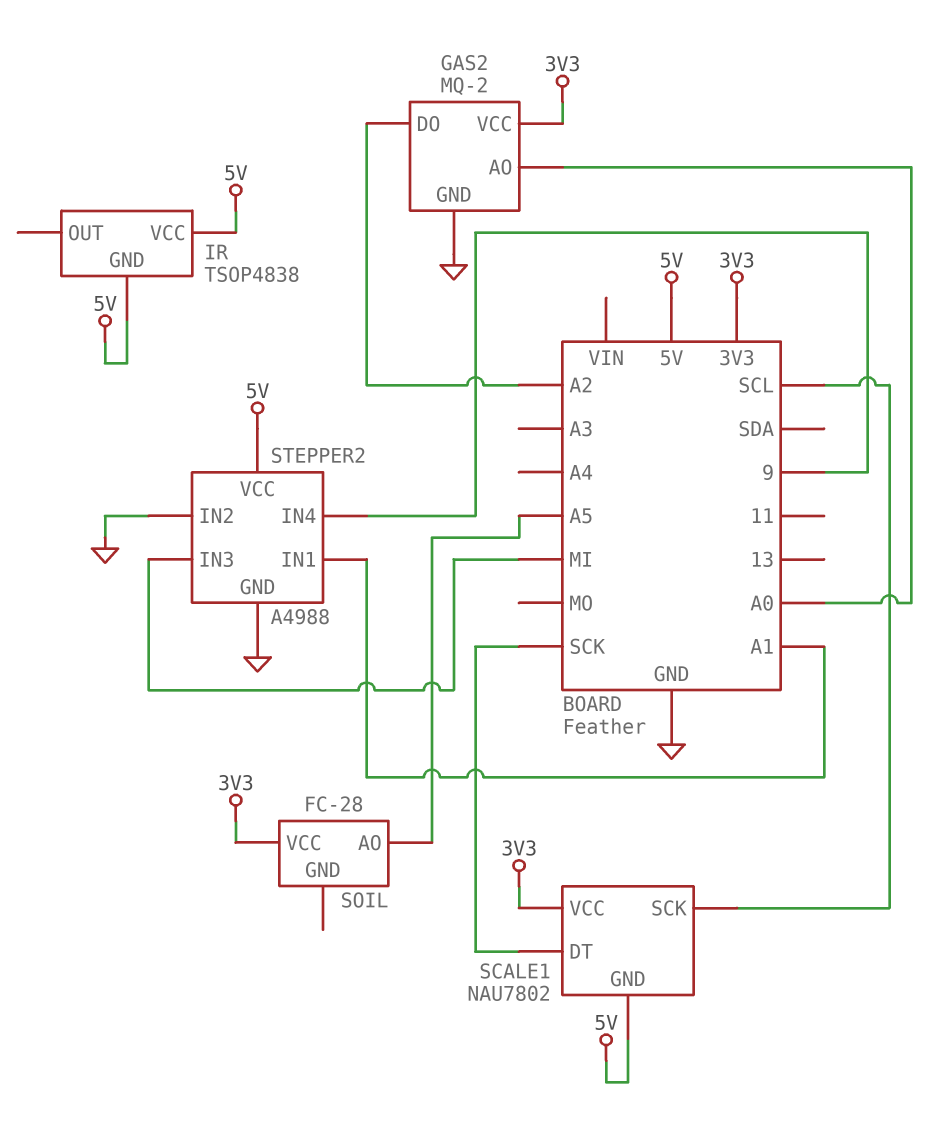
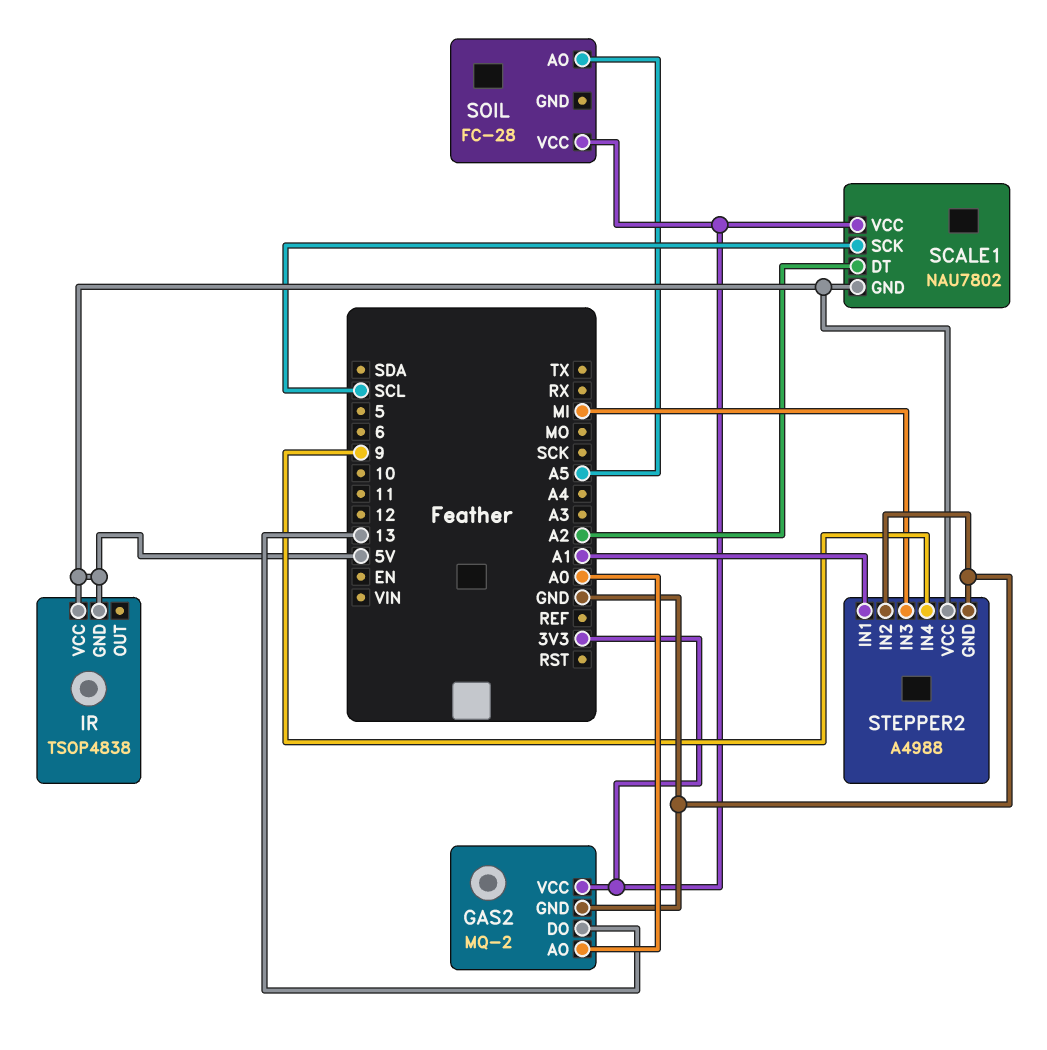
GAS2 pin DO: A2 -> 13
SCALE1 pin DT: SCK -> A2

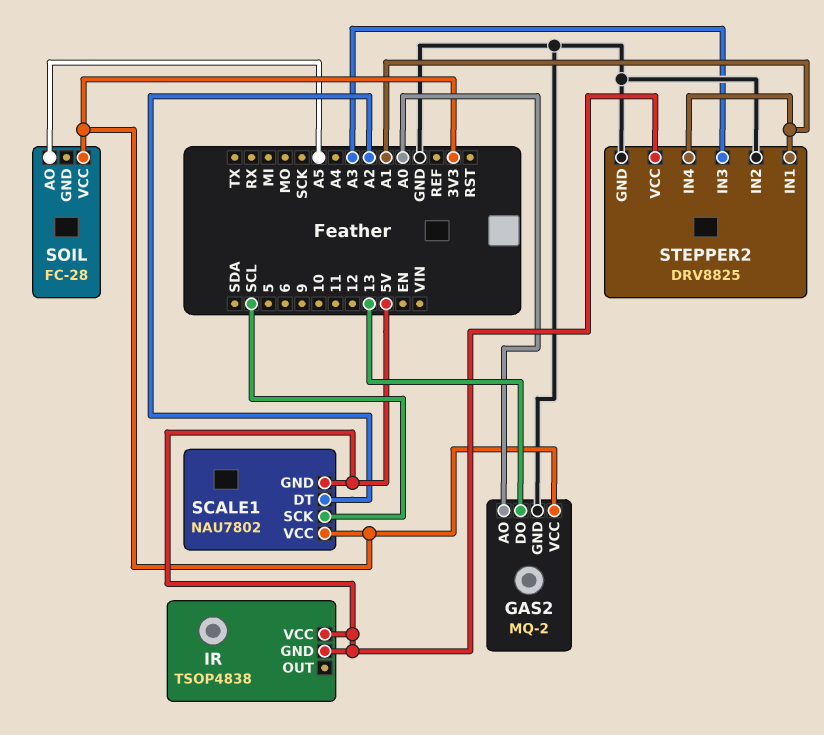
STEPPER2: A4988 -> DRV8825
STEPPER2 pin IN3: MI -> A3
STEPPER2 pin IN4: 9 -> A1

